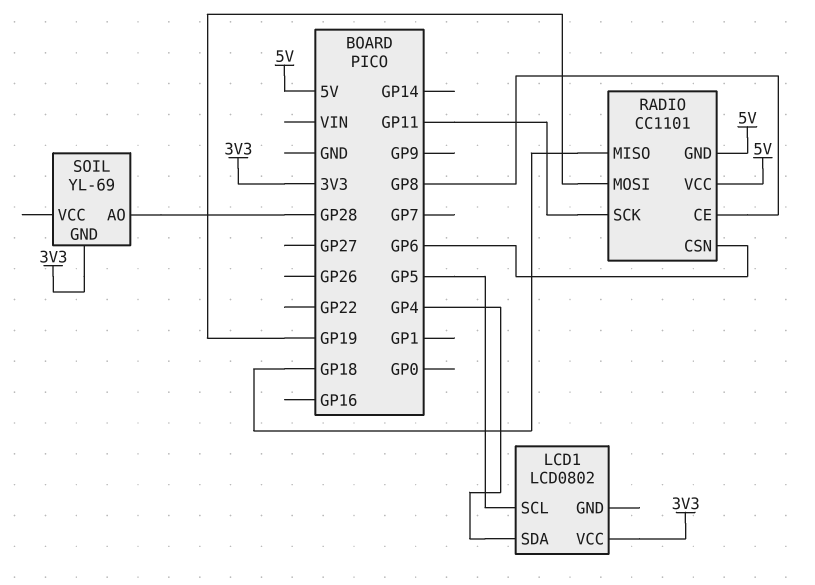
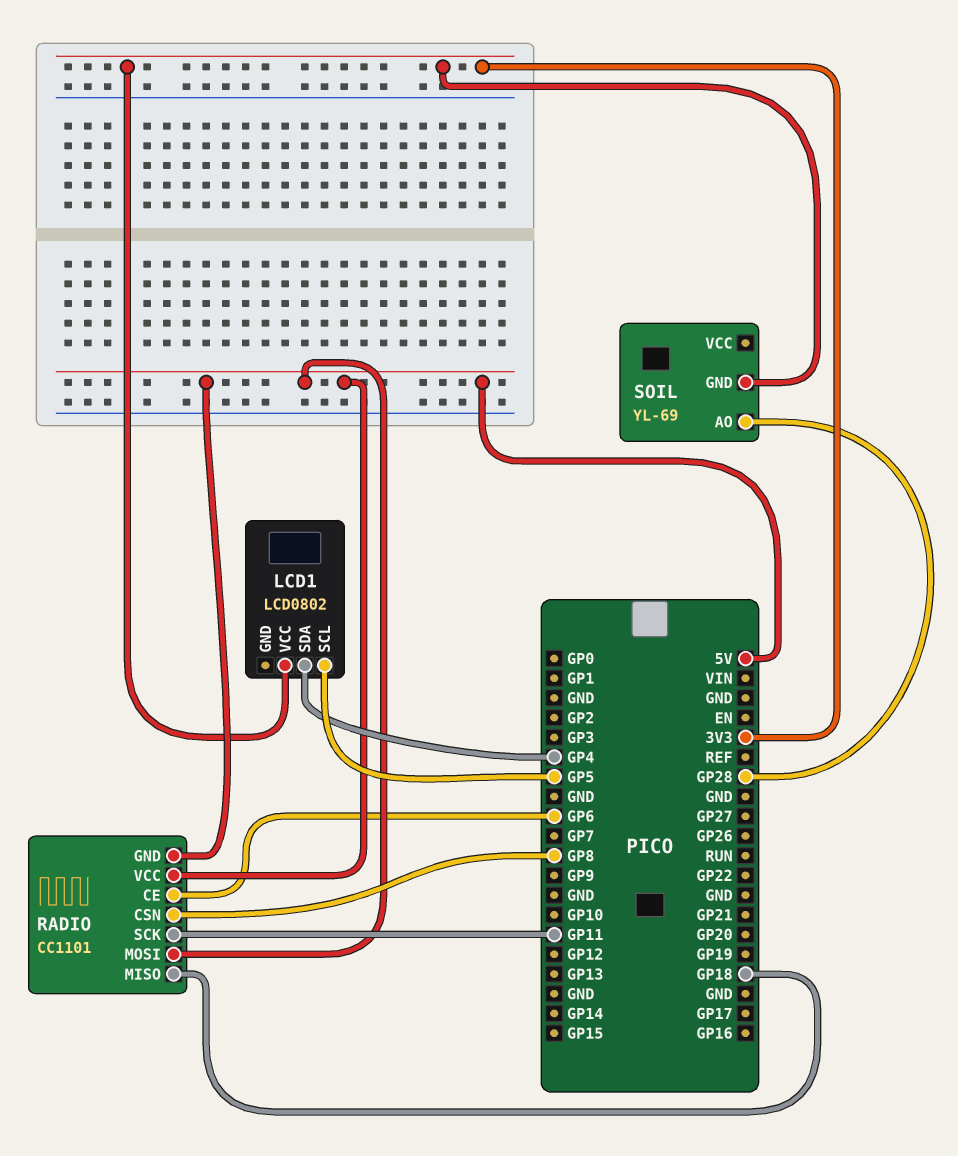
RADIO pin CE: GP8 -> GP6
RADIO pin CSN: GP6 -> GP8
RADIO pin MOSI: GP19 -> 5V

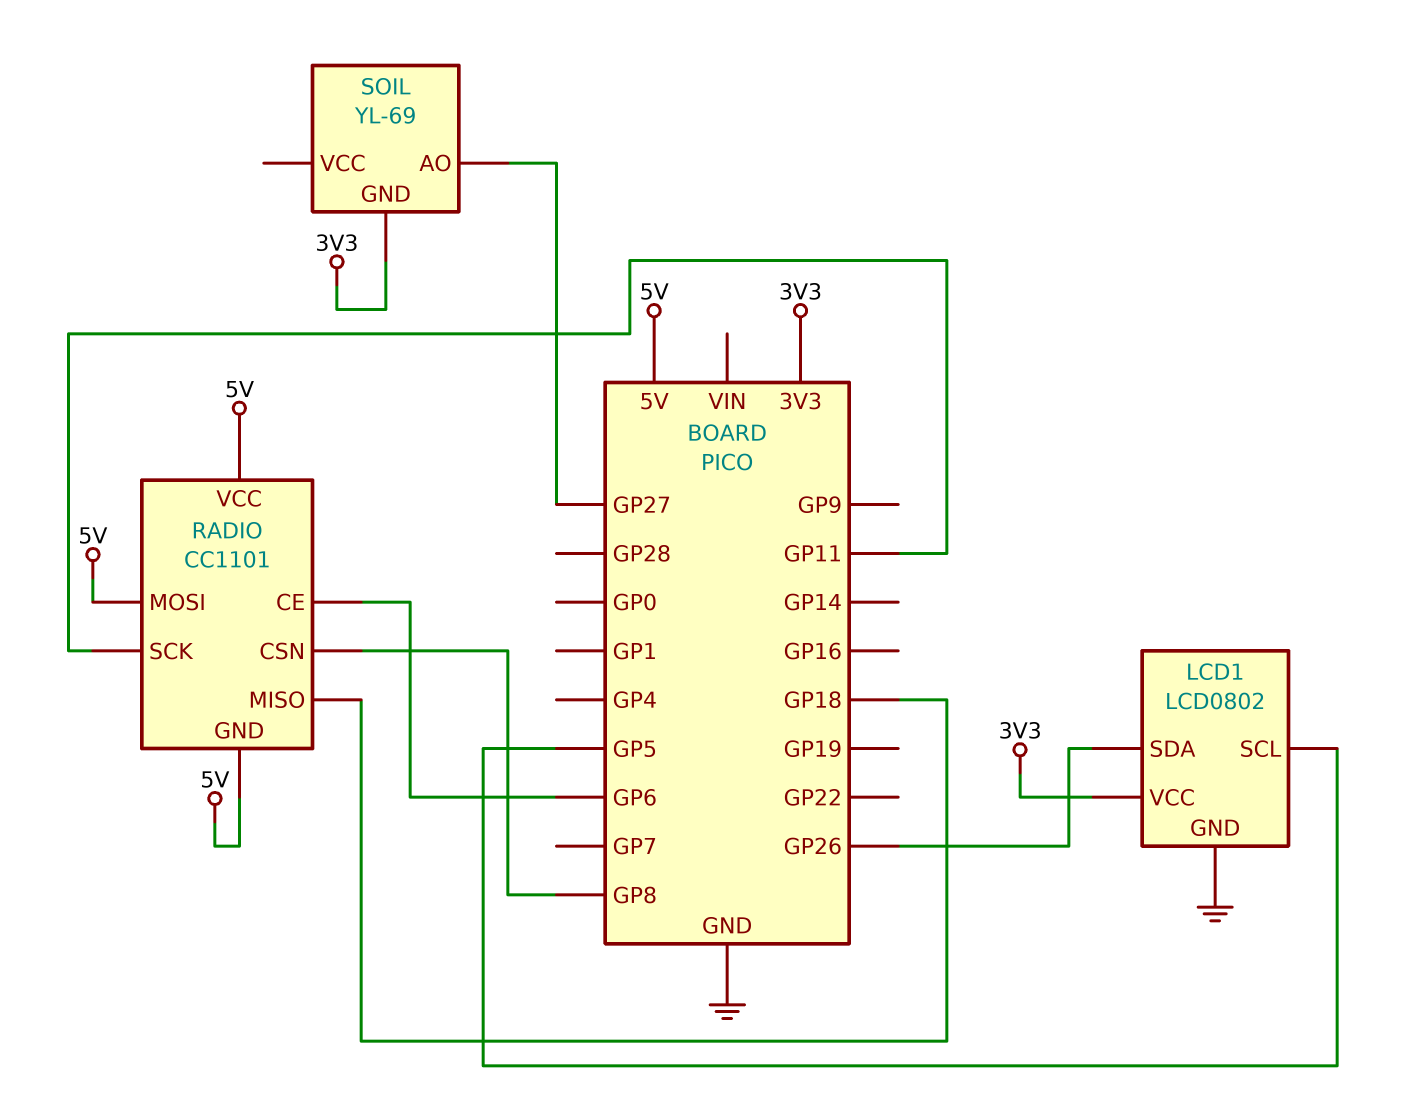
LCD1 pin GND: none -> GND
LCD1 pin SDA: GP4 -> GP26
SOIL pin AO: GP28 -> GP27

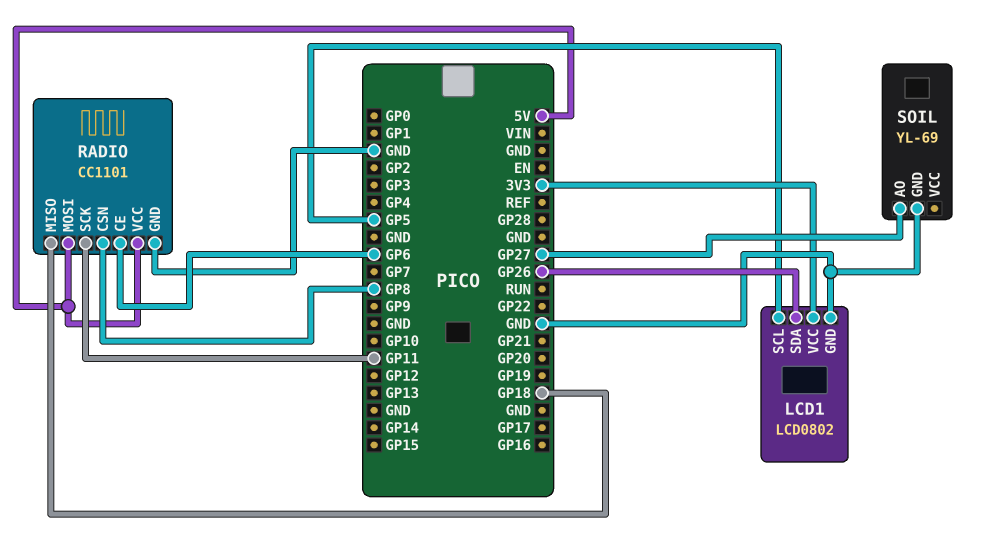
RADIO pin GND: 5V -> GND
SOIL pin GND: 3V3 -> GND

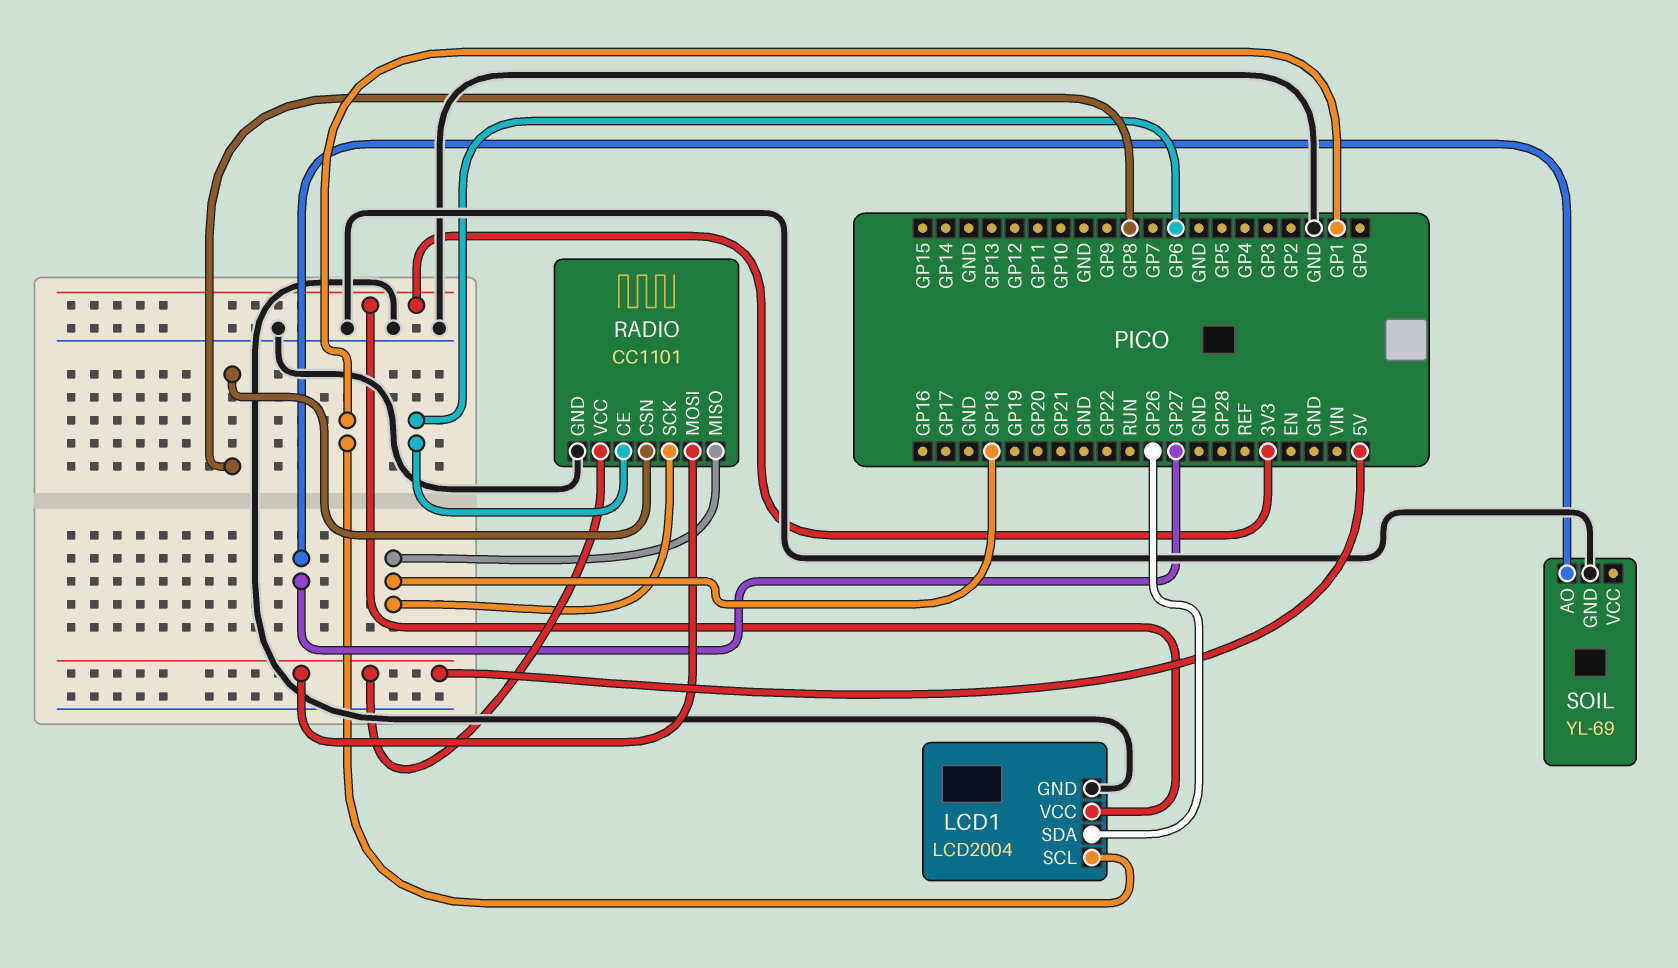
LCD1: LCD0802 -> LCD2004
LCD1 pin SCL: GP5 -> GP1
RADIO pin SCK: GP11 -> GP18

